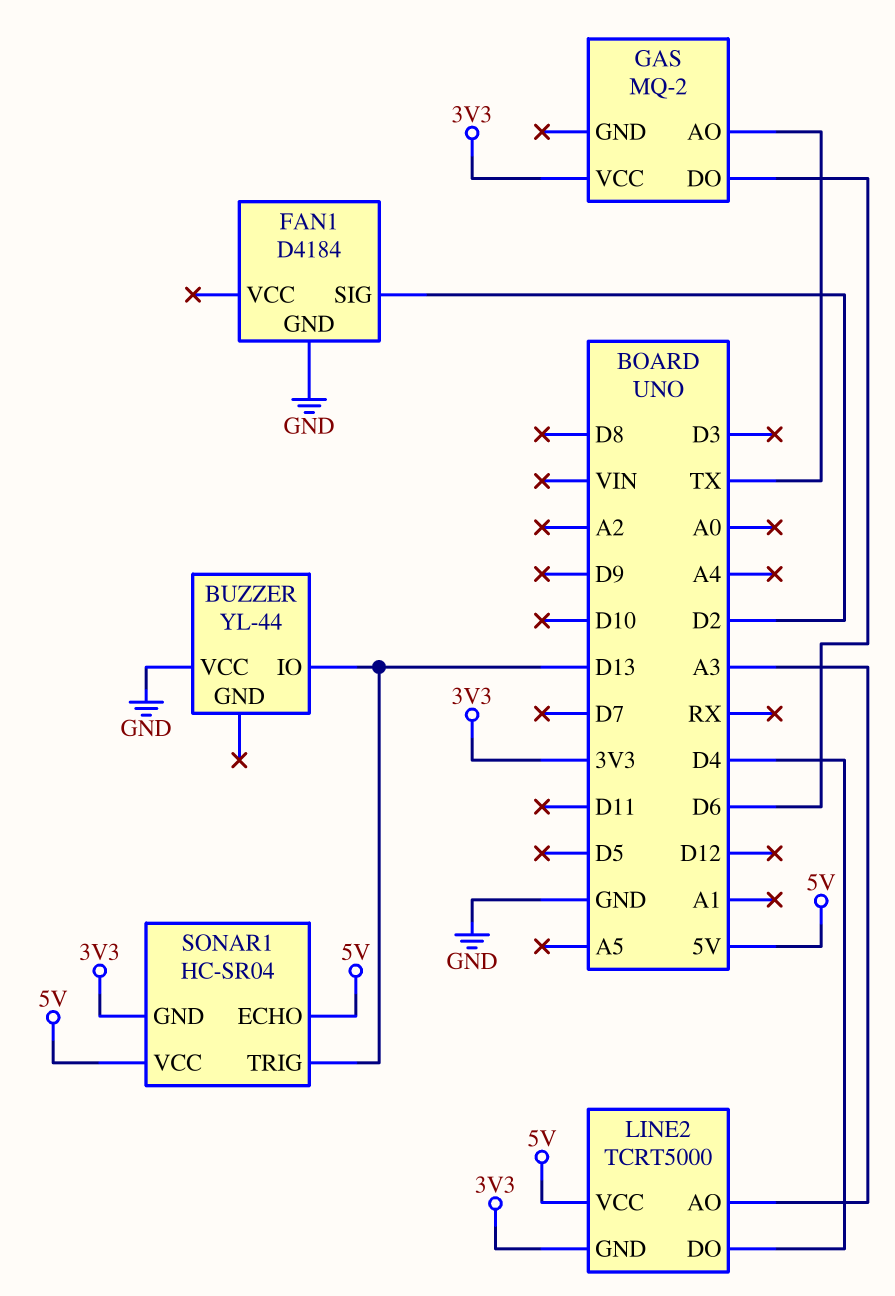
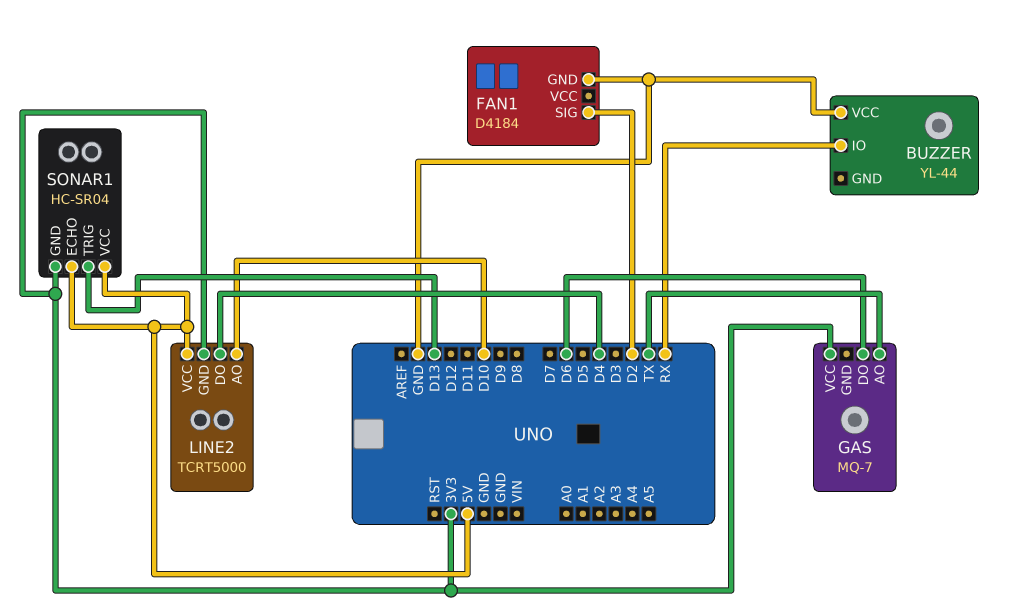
BUZZER pin IO: D13 -> RX
GAS: MQ-2 -> MQ-7
LINE2 pin AO: A3 -> D10

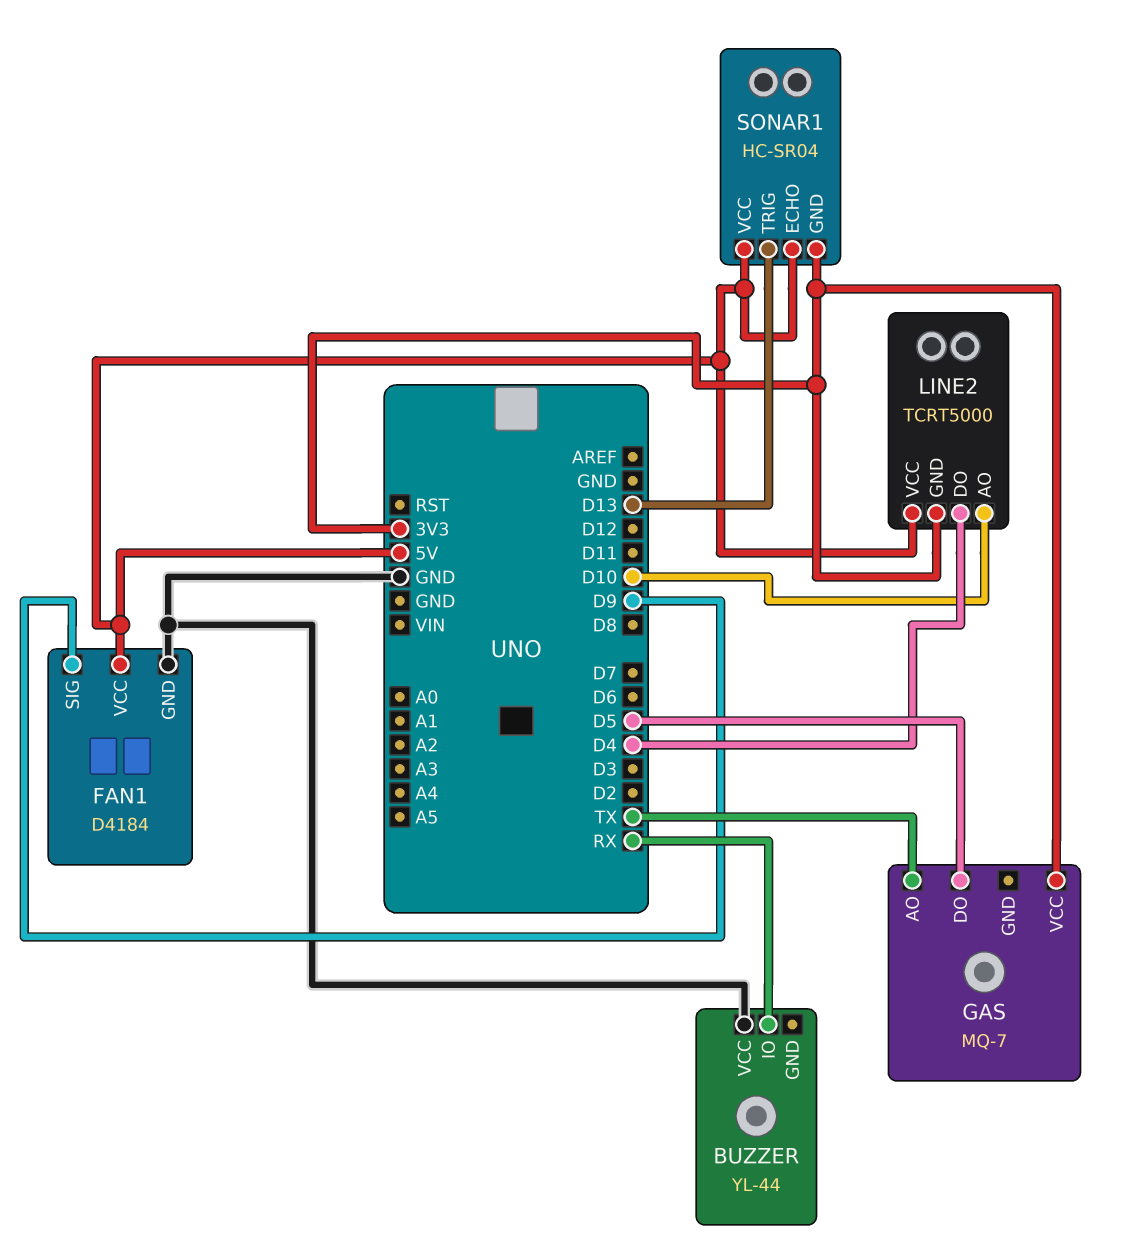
FAN1 pin SIG: D2 -> D9
FAN1 pin VCC: none -> 5V
GAS pin DO: D6 -> D5

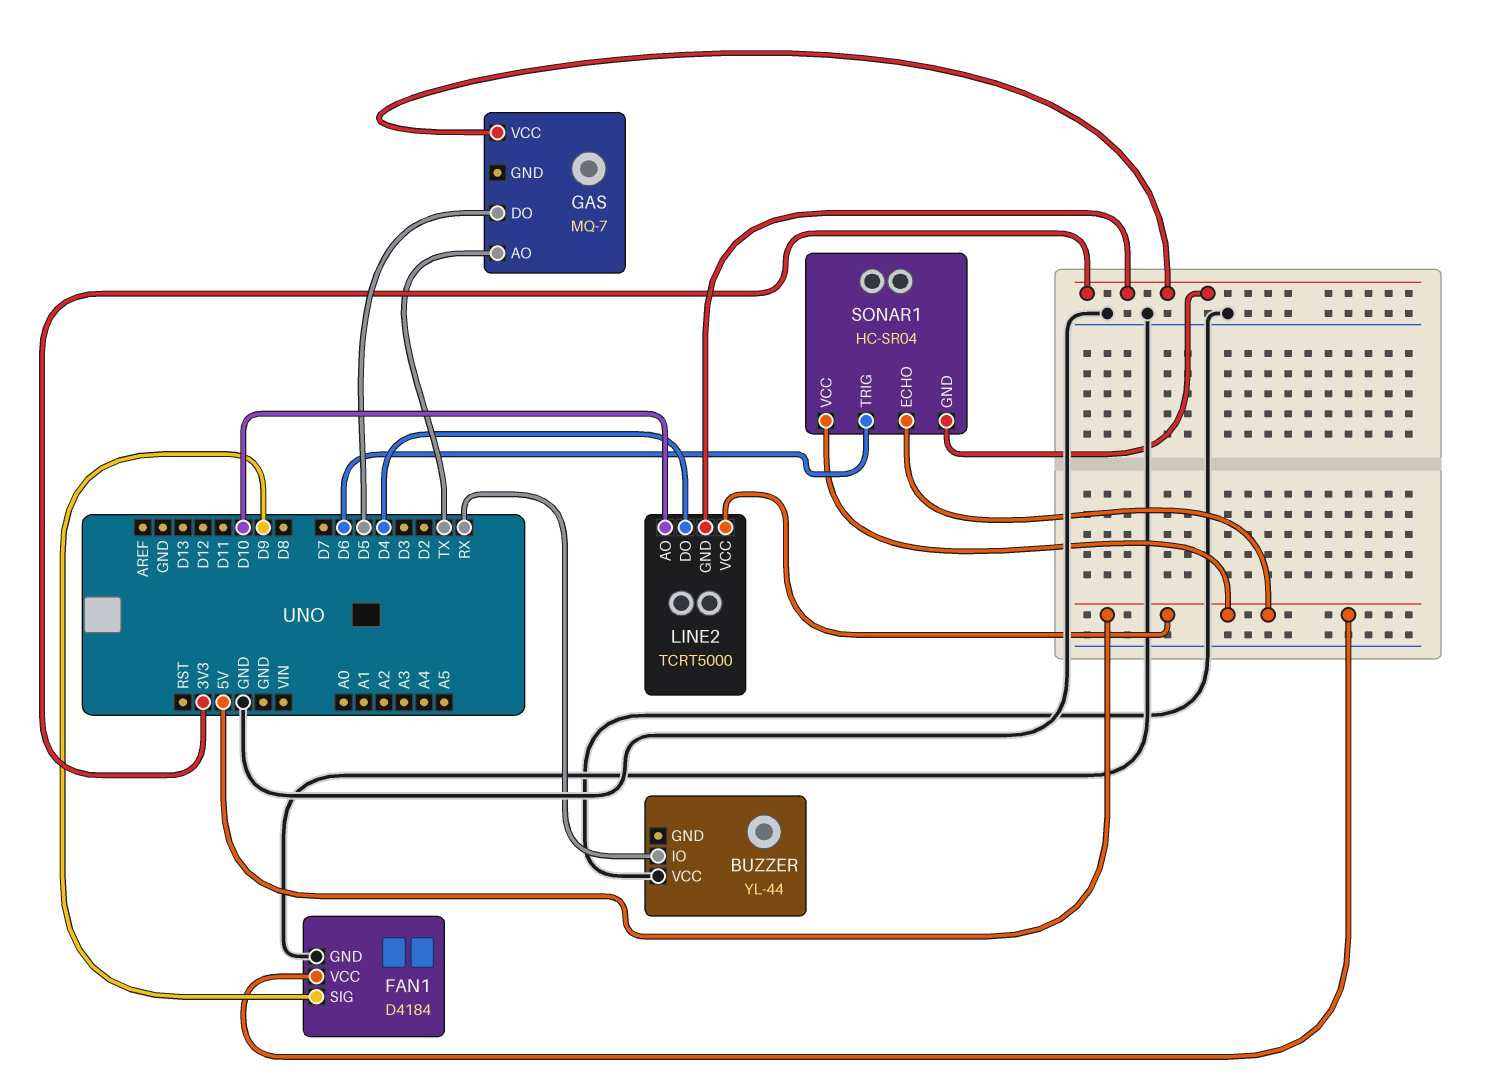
SONAR1 pin TRIG: D13 -> D6

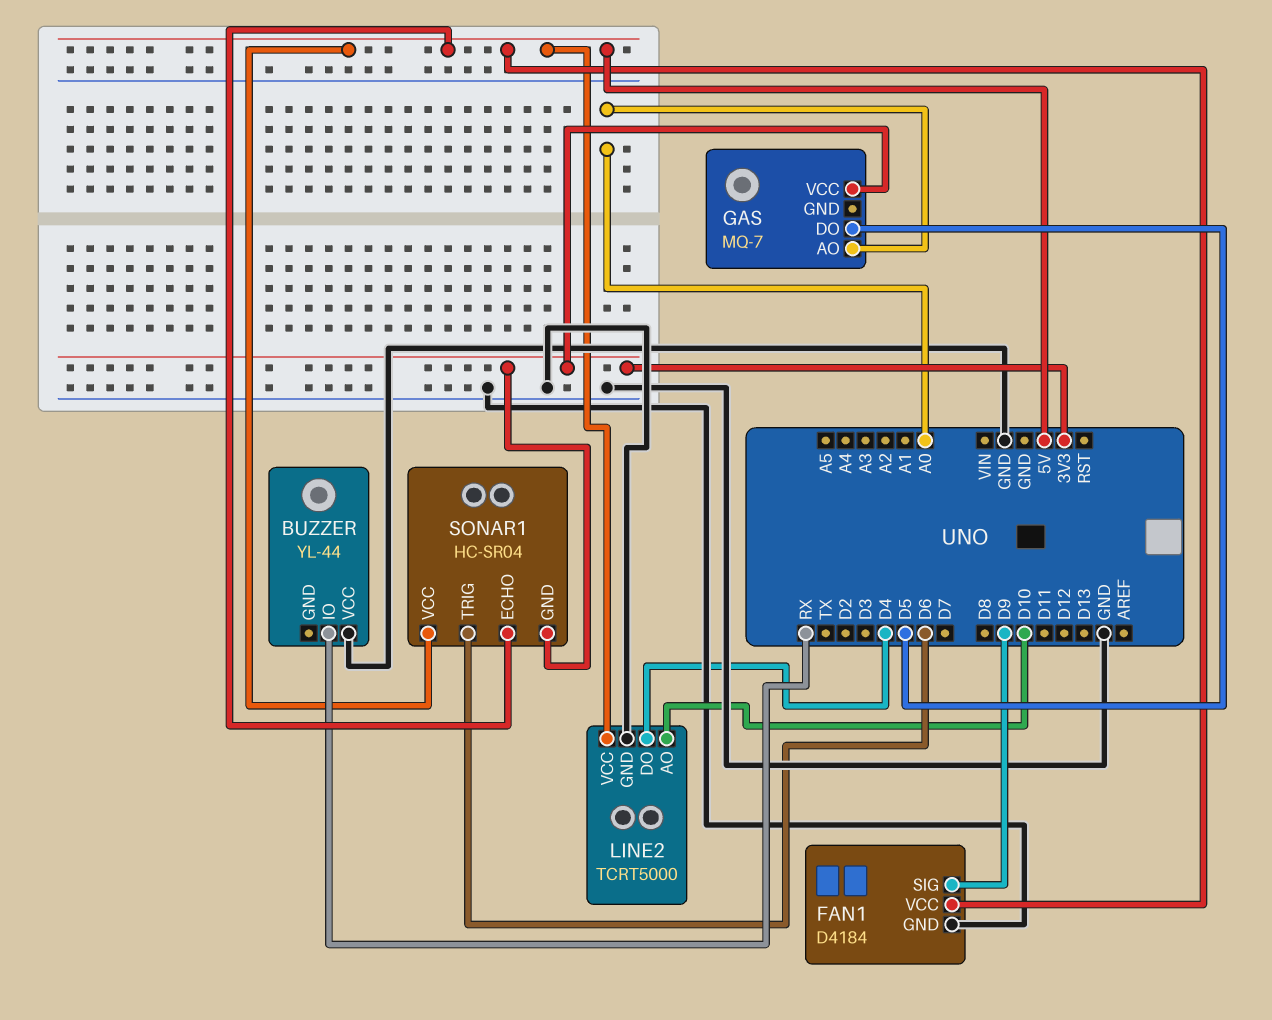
GAS pin AO: TX -> A0
LINE2 pin GND: 3V3 -> GND

